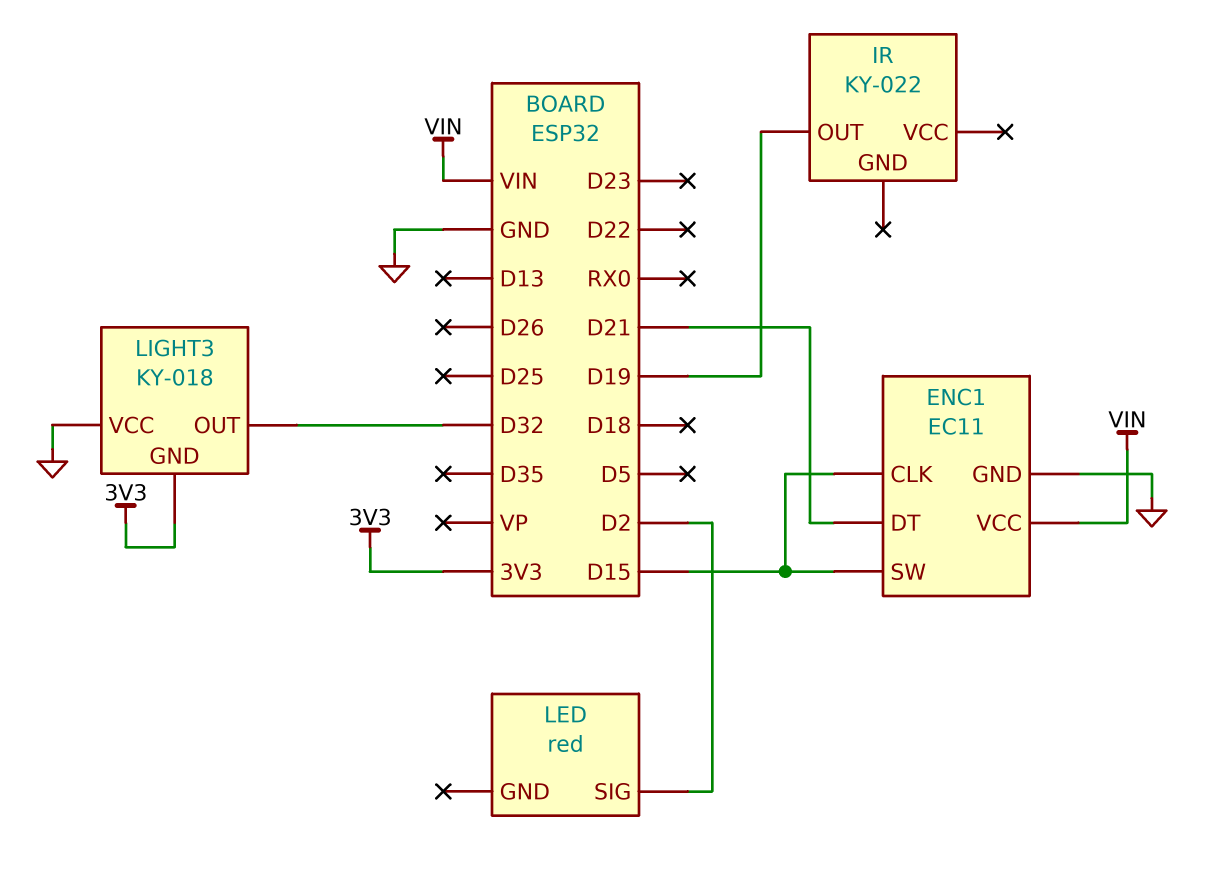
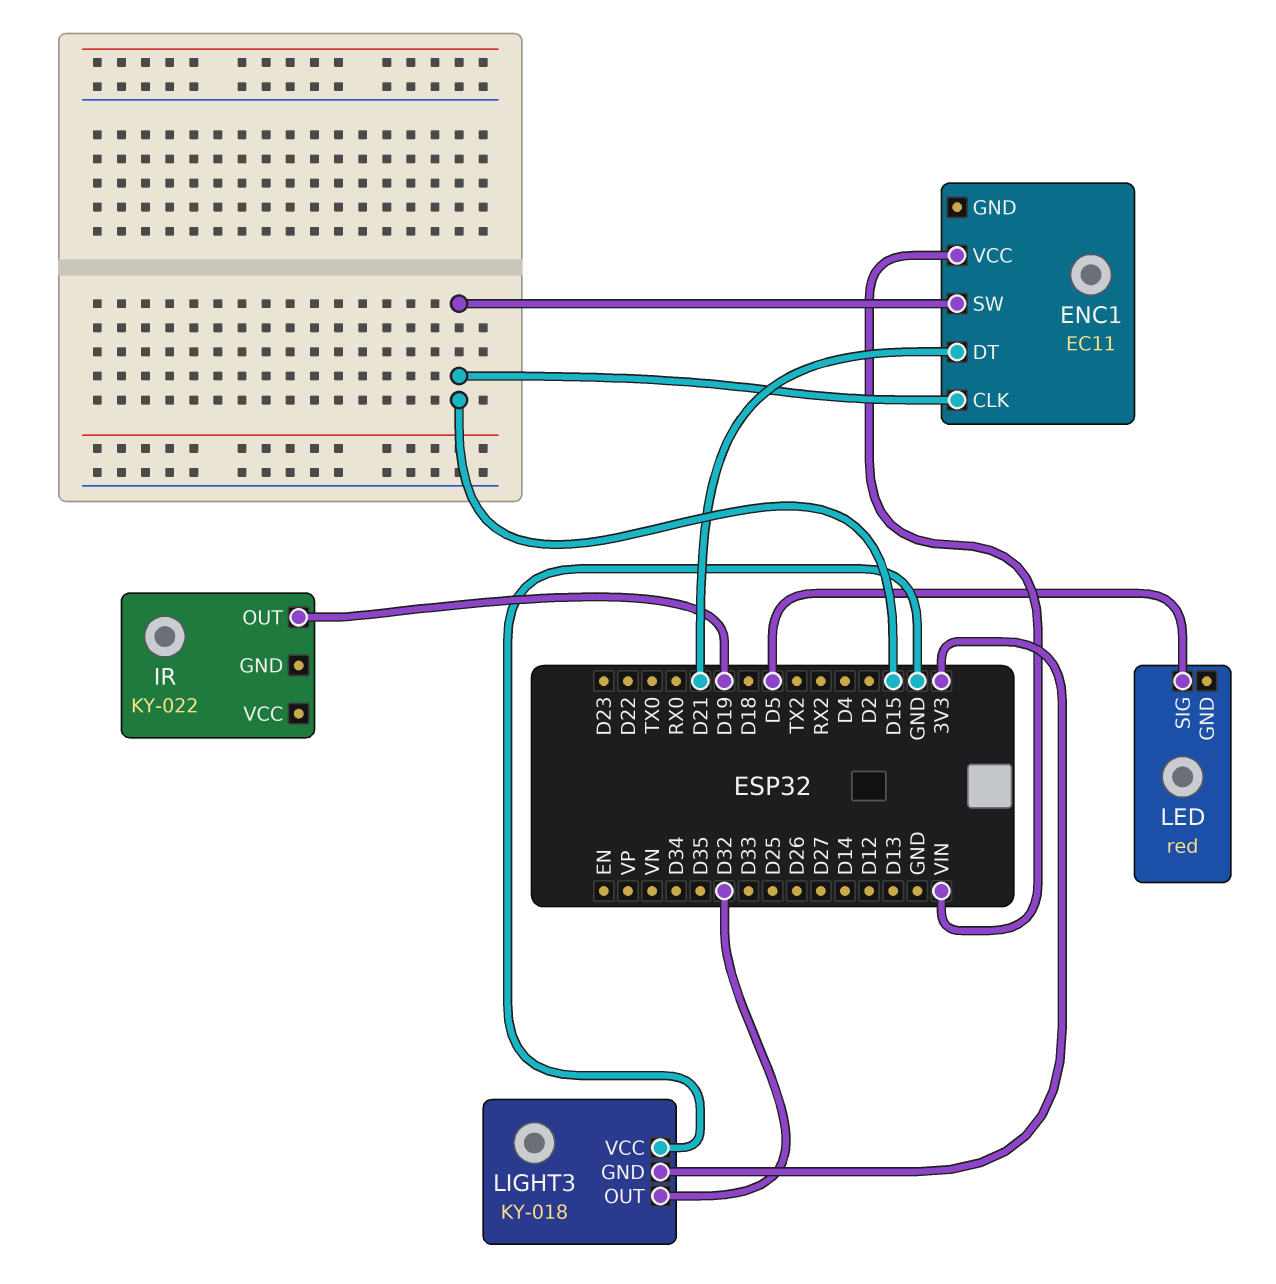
ENC1 pin GND: GND -> none
LED pin SIG: D2 -> D5

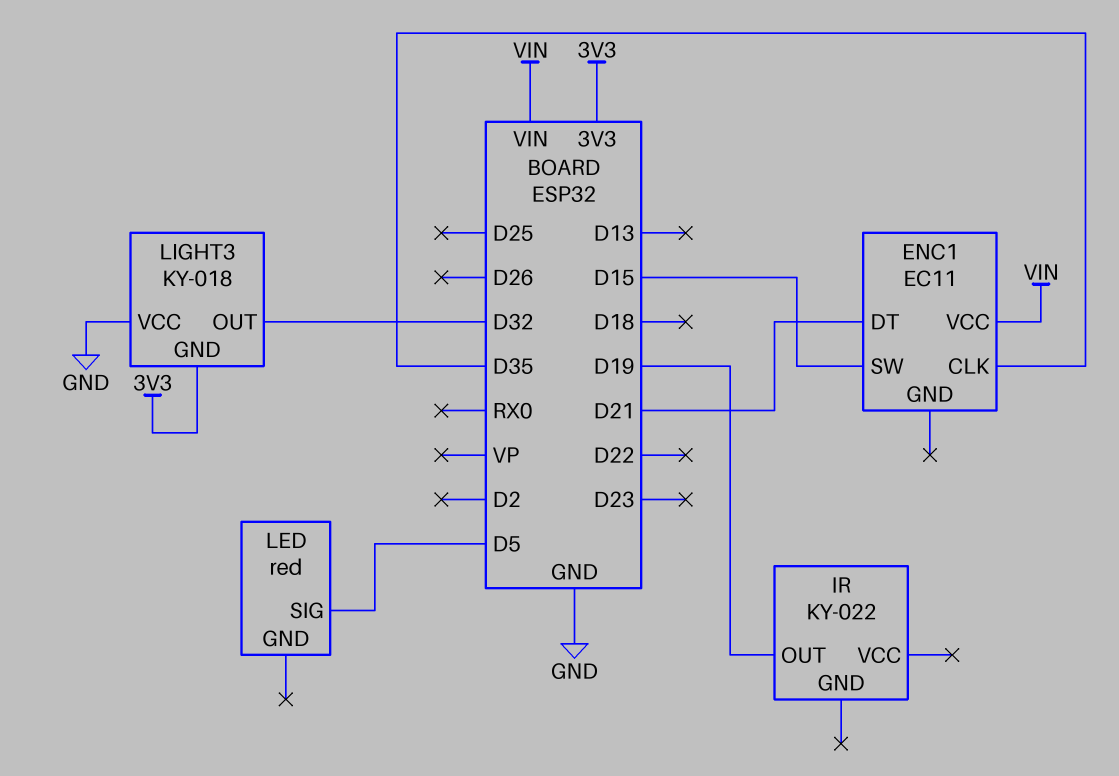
ENC1 pin CLK: D15 -> D35

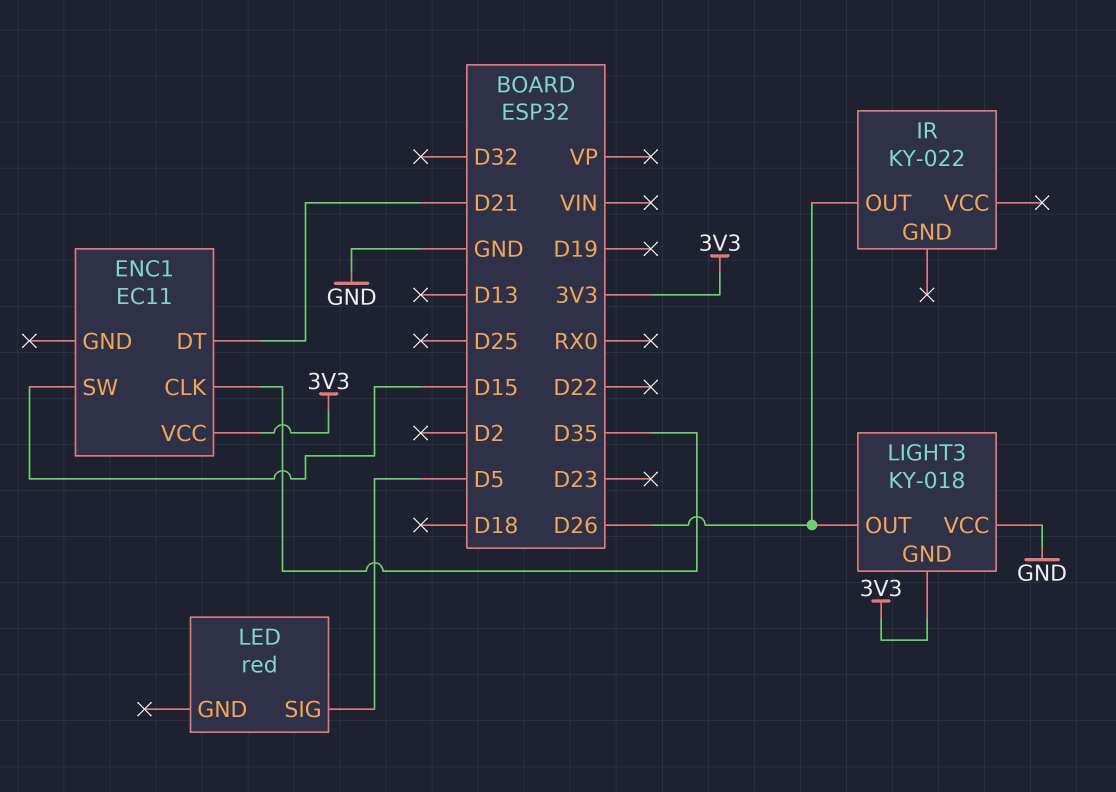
ENC1 pin VCC: VIN -> 3V3
IR pin OUT: D19 -> D26
LIGHT3 pin OUT: D32 -> D26

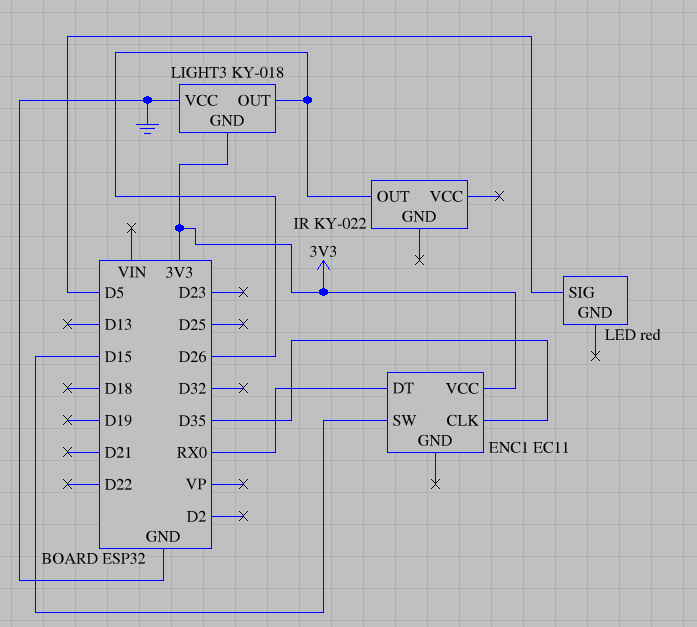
ENC1 pin DT: D21 -> RX0

